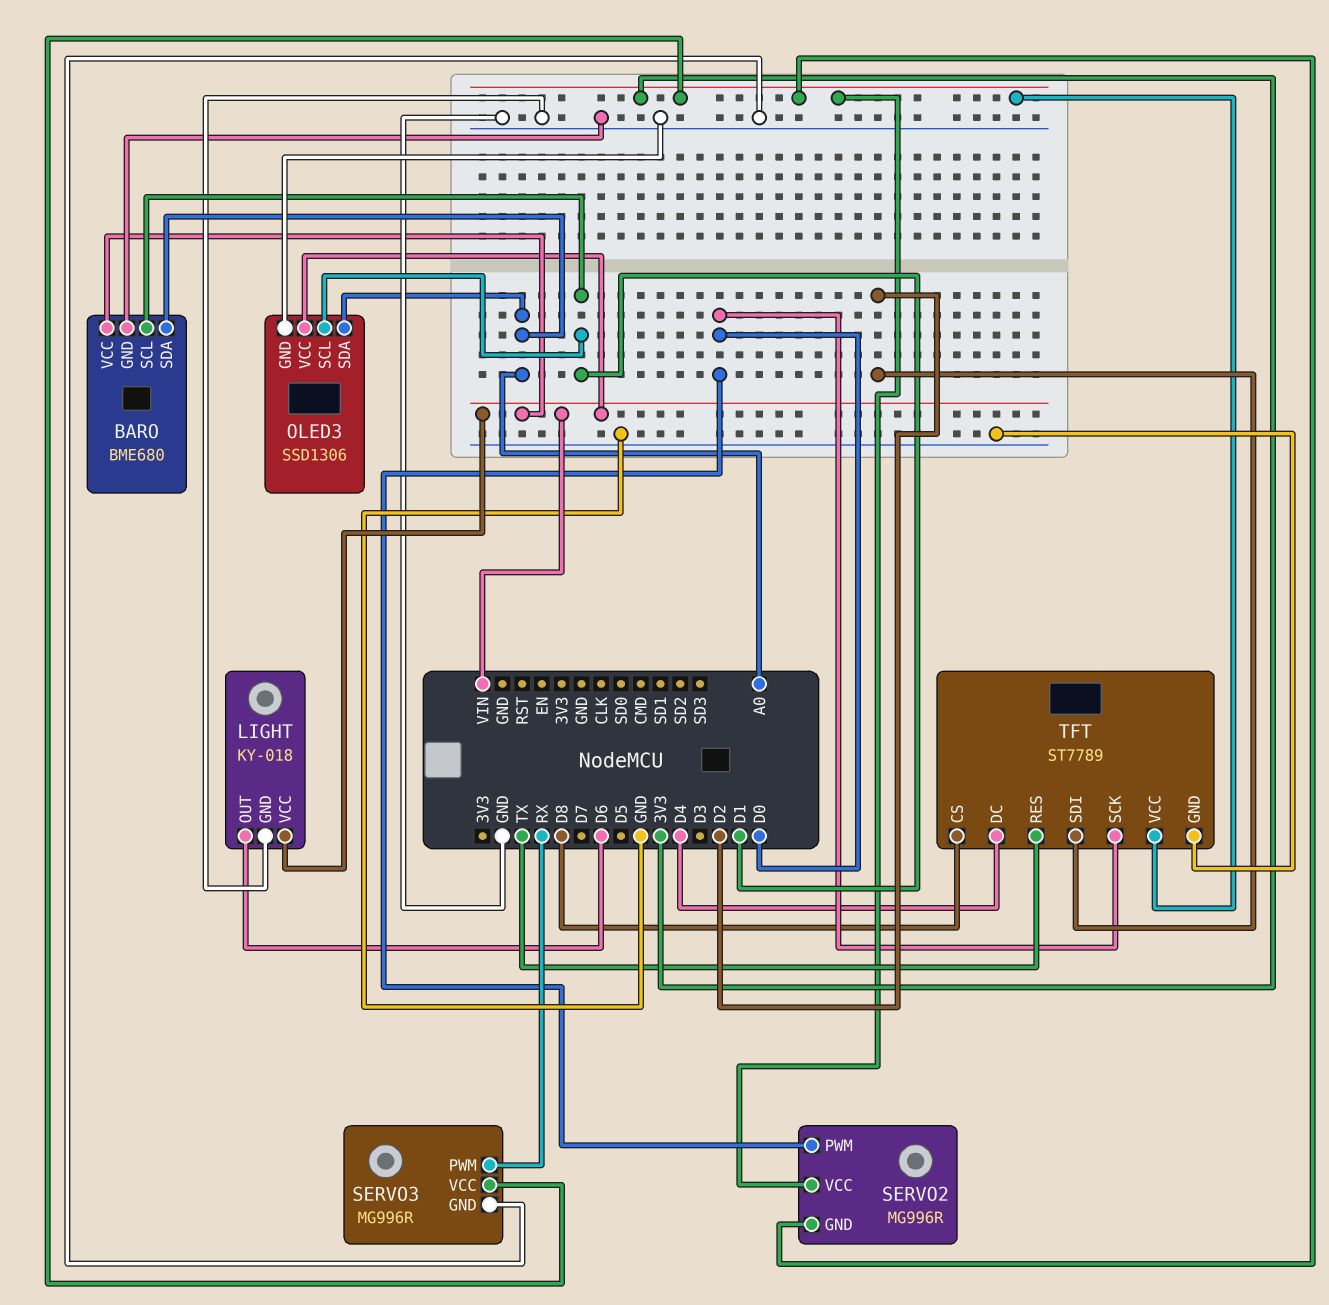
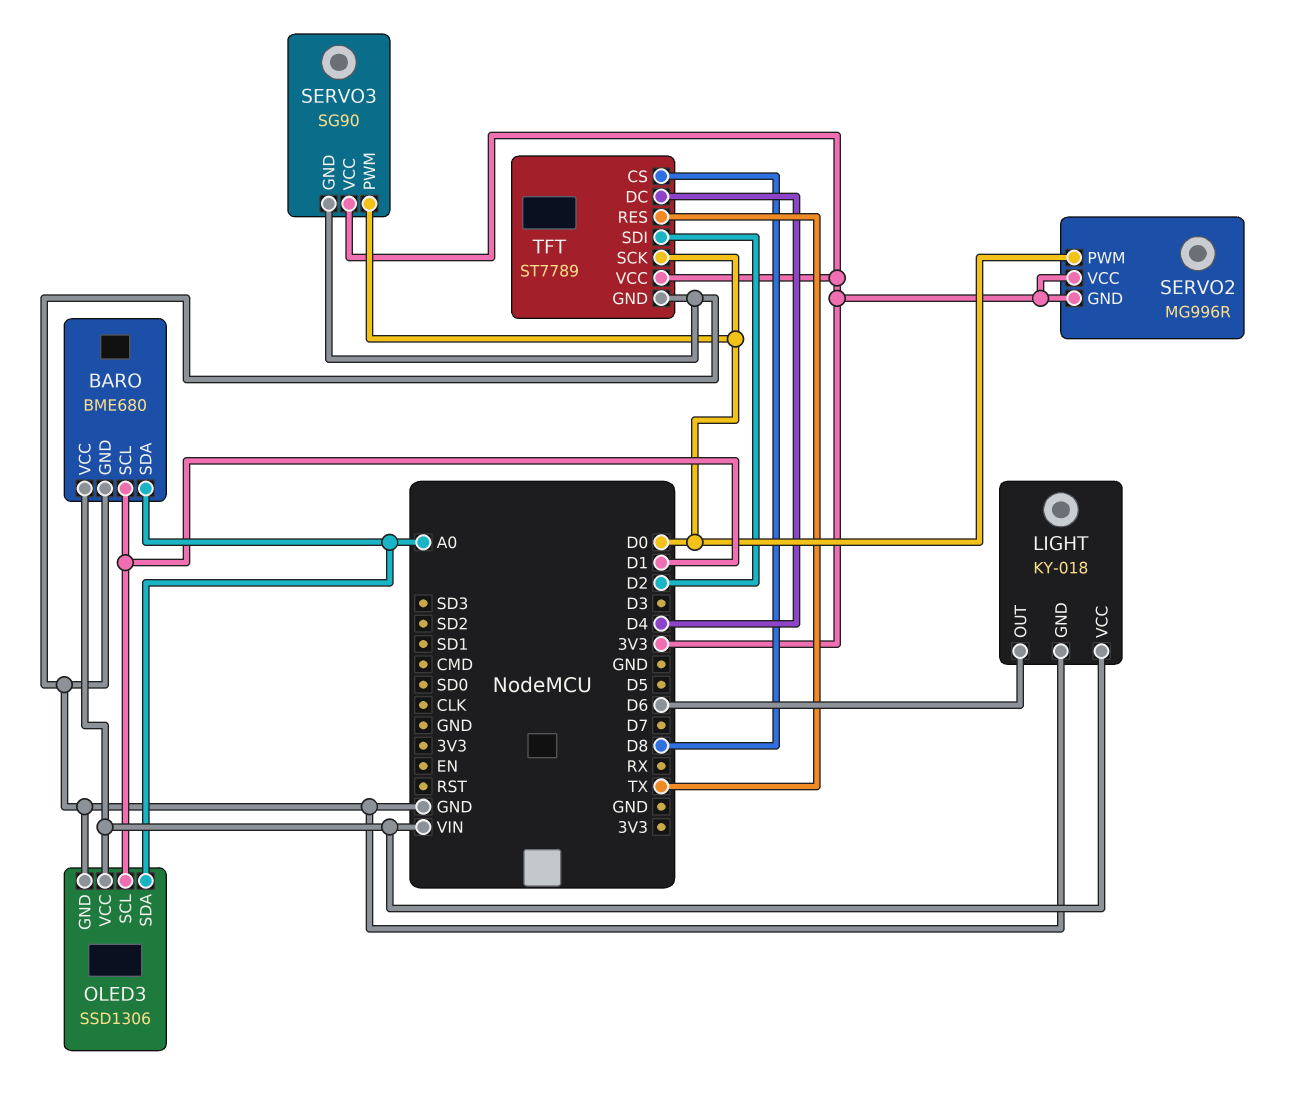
SERVO3: MG996R -> SG90
SERVO3 pin PWM: RX -> D0

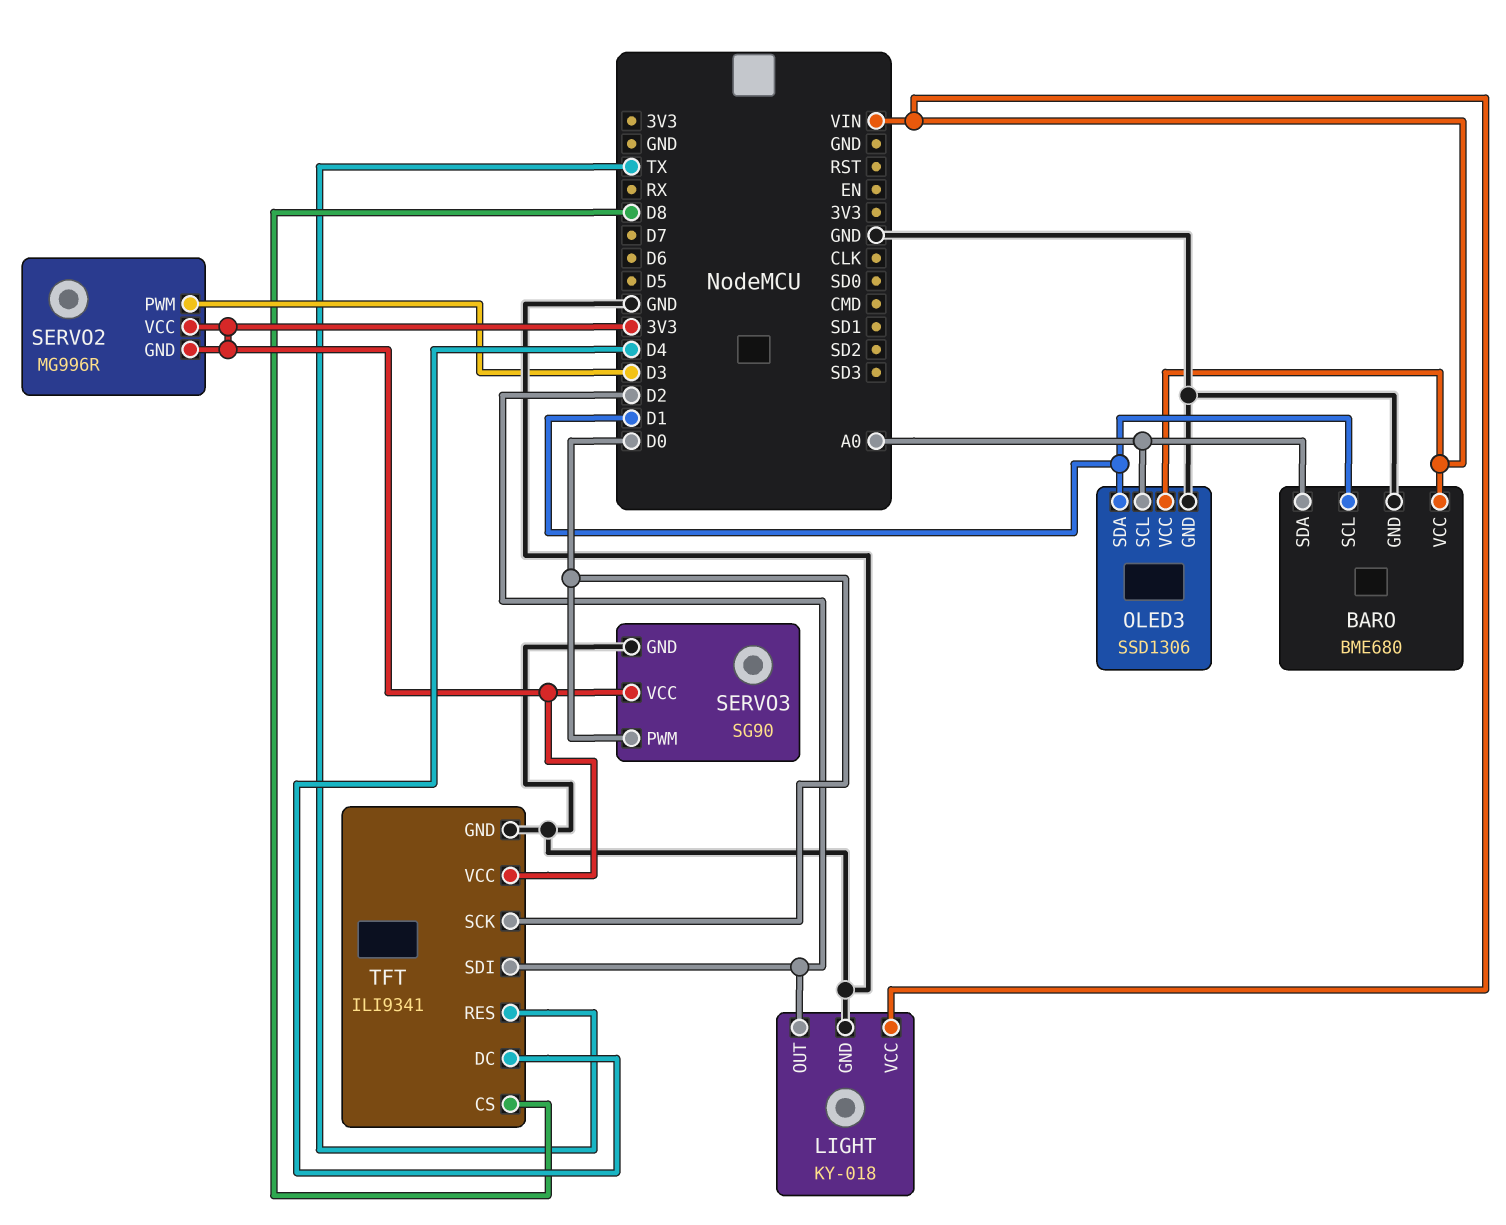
LIGHT pin OUT: D6 -> D2
OLED3 pin SCL: D1 -> A0
OLED3 pin SDA: A0 -> D1
SERVO2 pin PWM: D0 -> D3
TFT: ST7789 -> ILI9341

